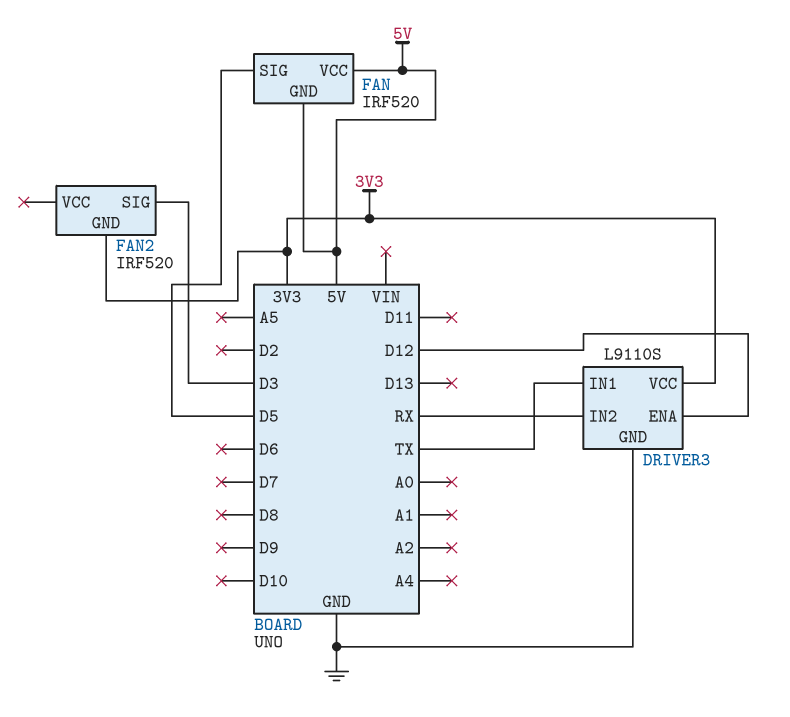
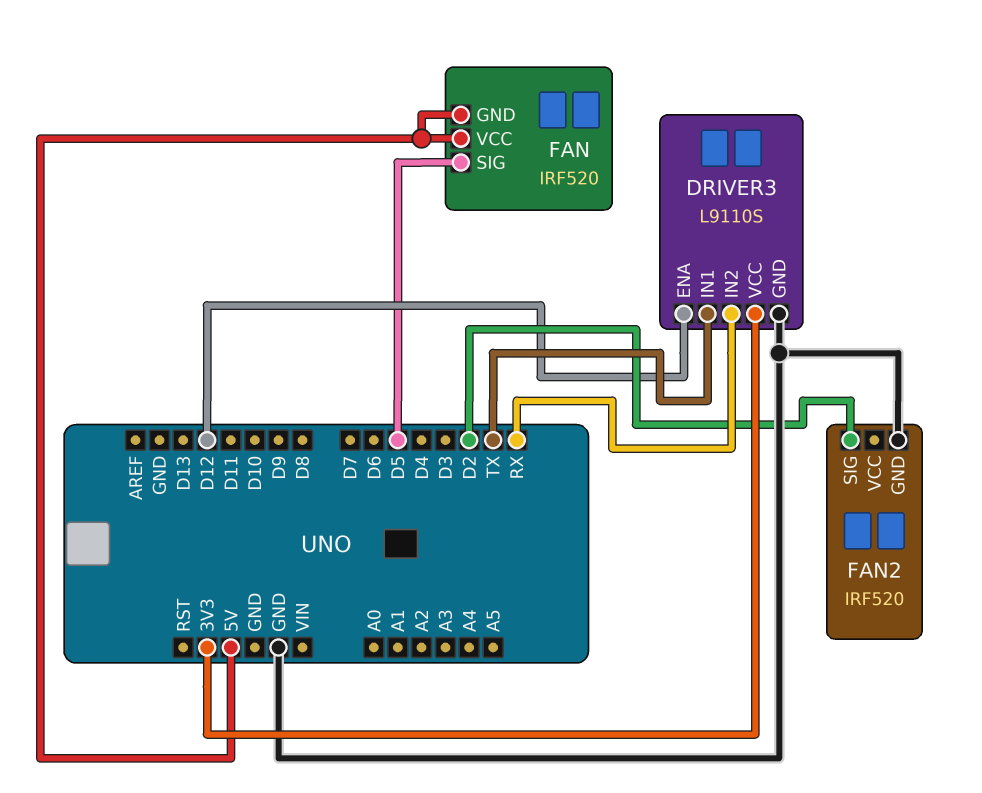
FAN2 pin GND: 3V3 -> GND
FAN2 pin SIG: D3 -> D2

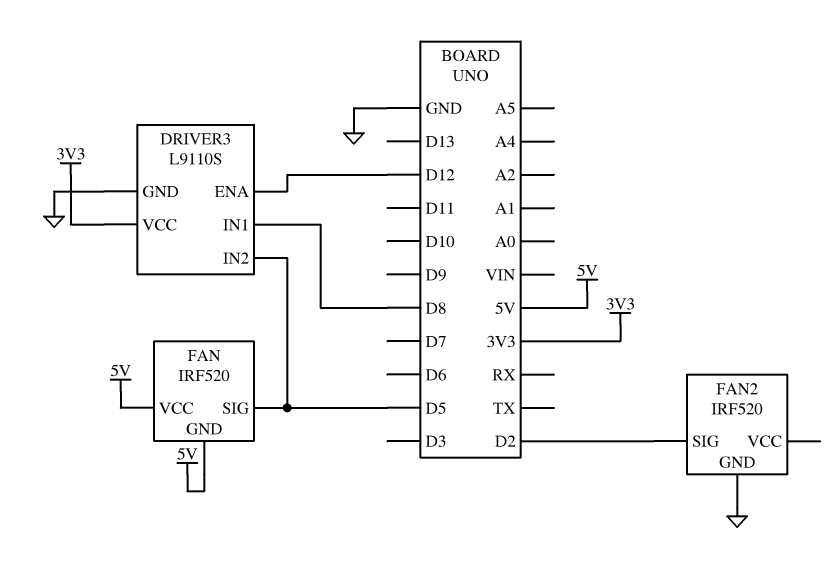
DRIVER3 pin IN1: TX -> D8
DRIVER3 pin IN2: RX -> D5

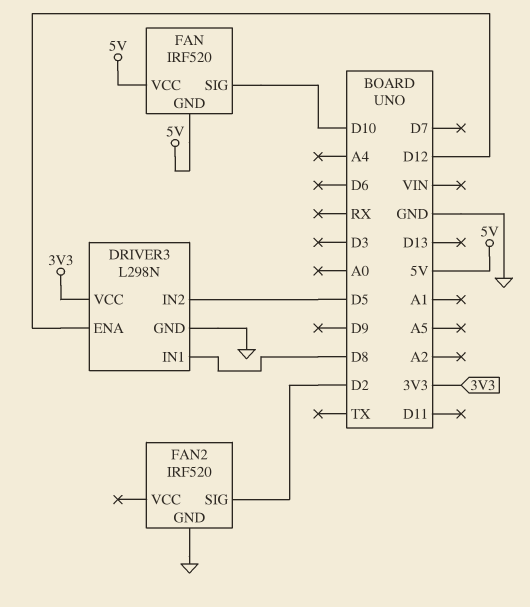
DRIVER3: L9110S -> L298N
FAN pin SIG: D5 -> D10

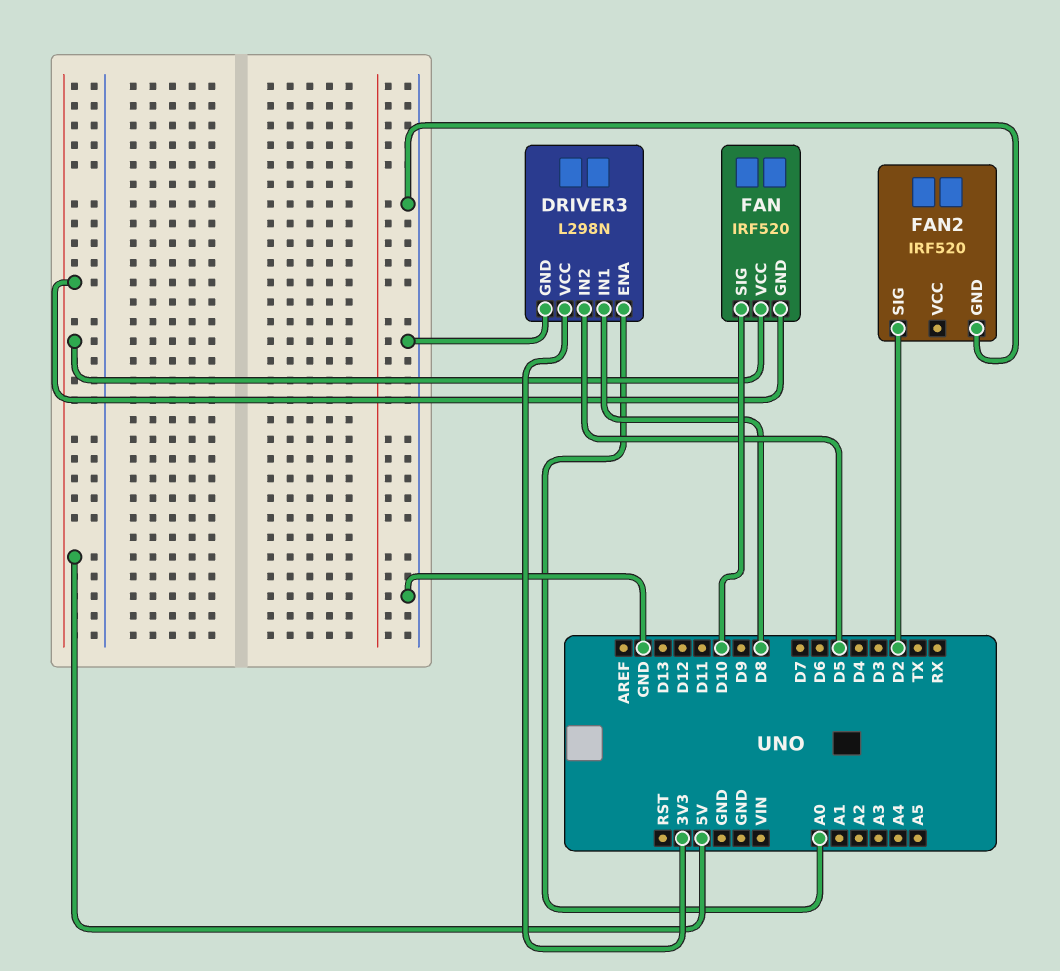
DRIVER3 pin ENA: D12 -> A0

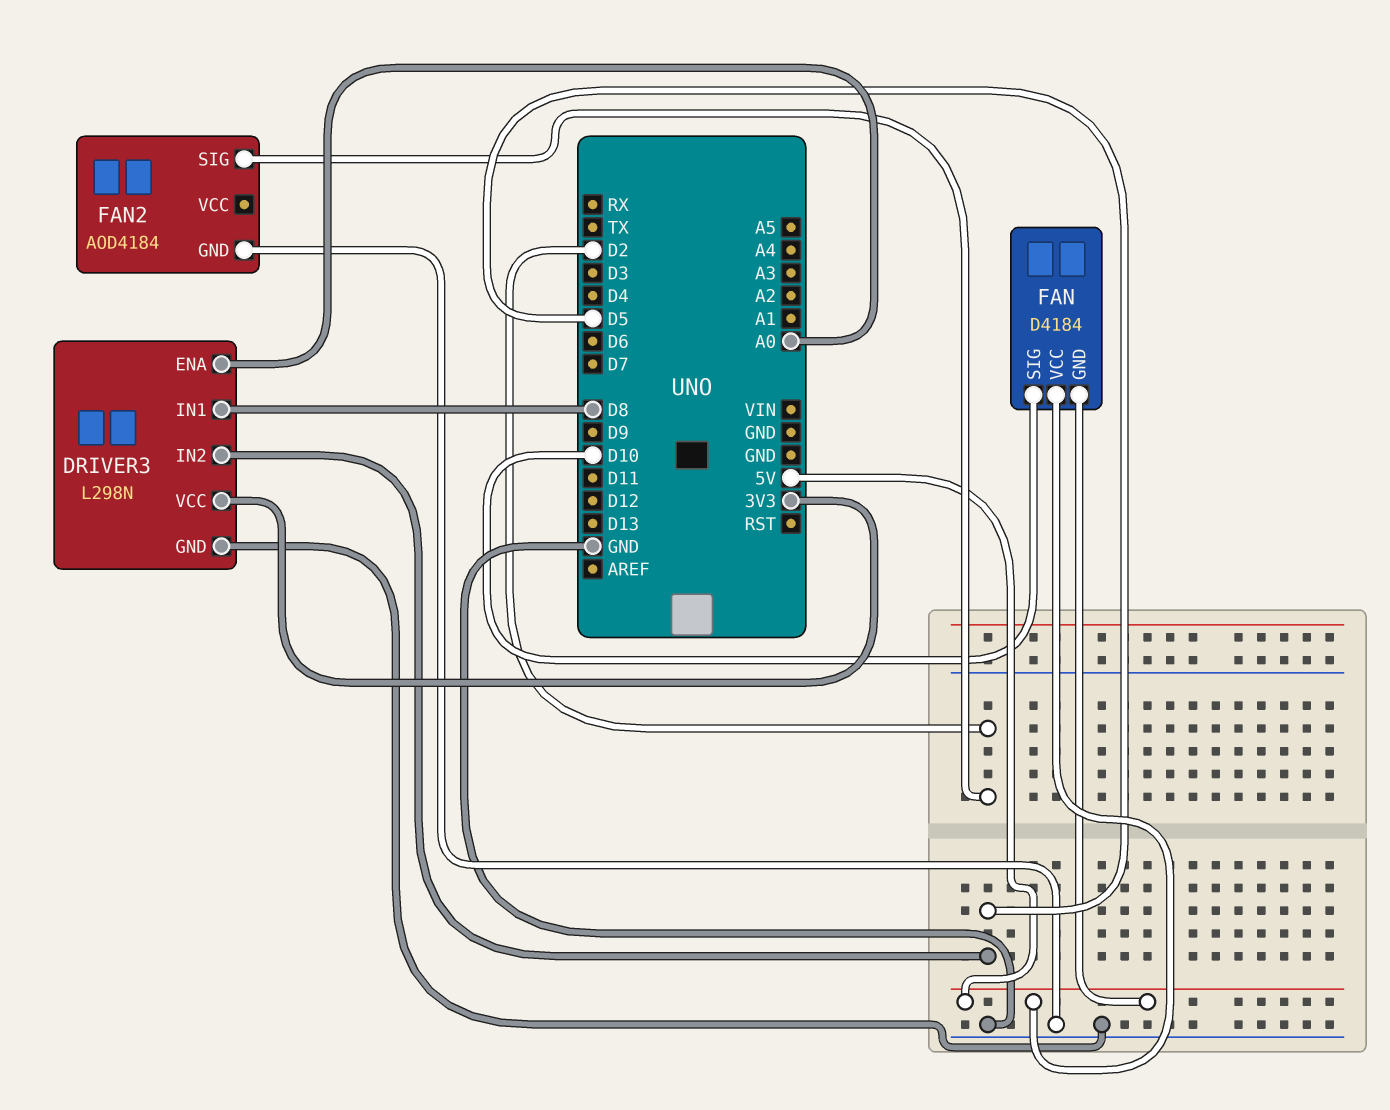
FAN: IRF520 -> D4184
FAN2: IRF520 -> AOD4184

